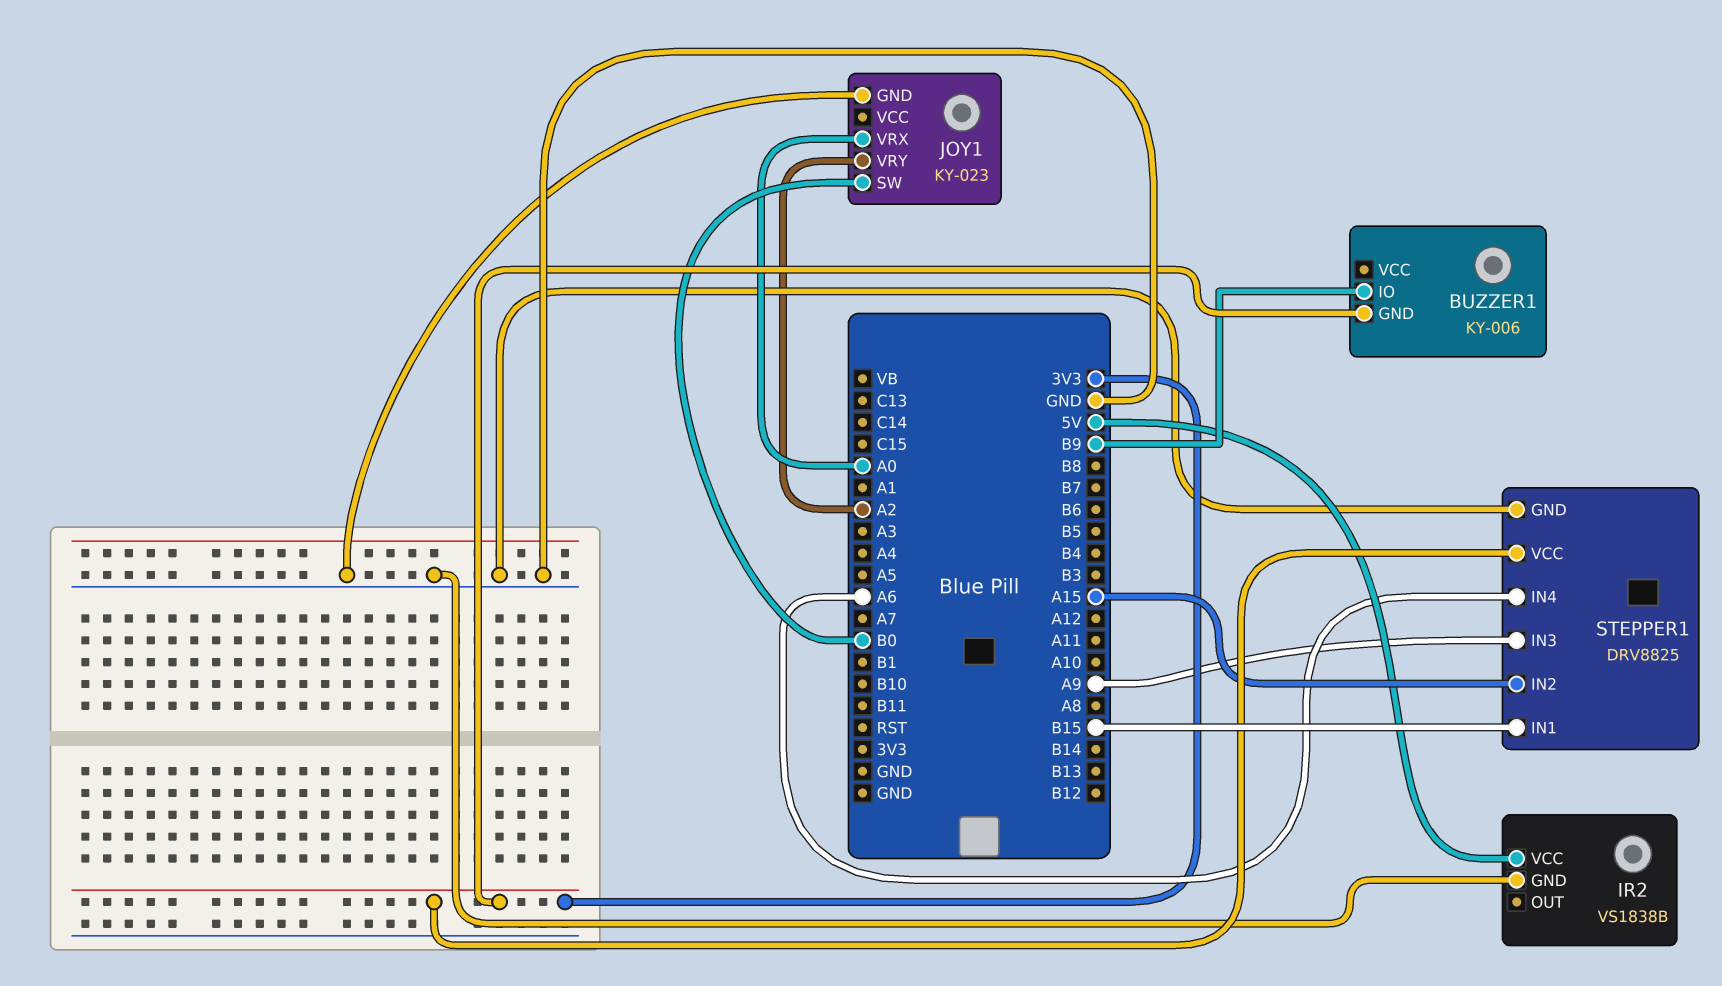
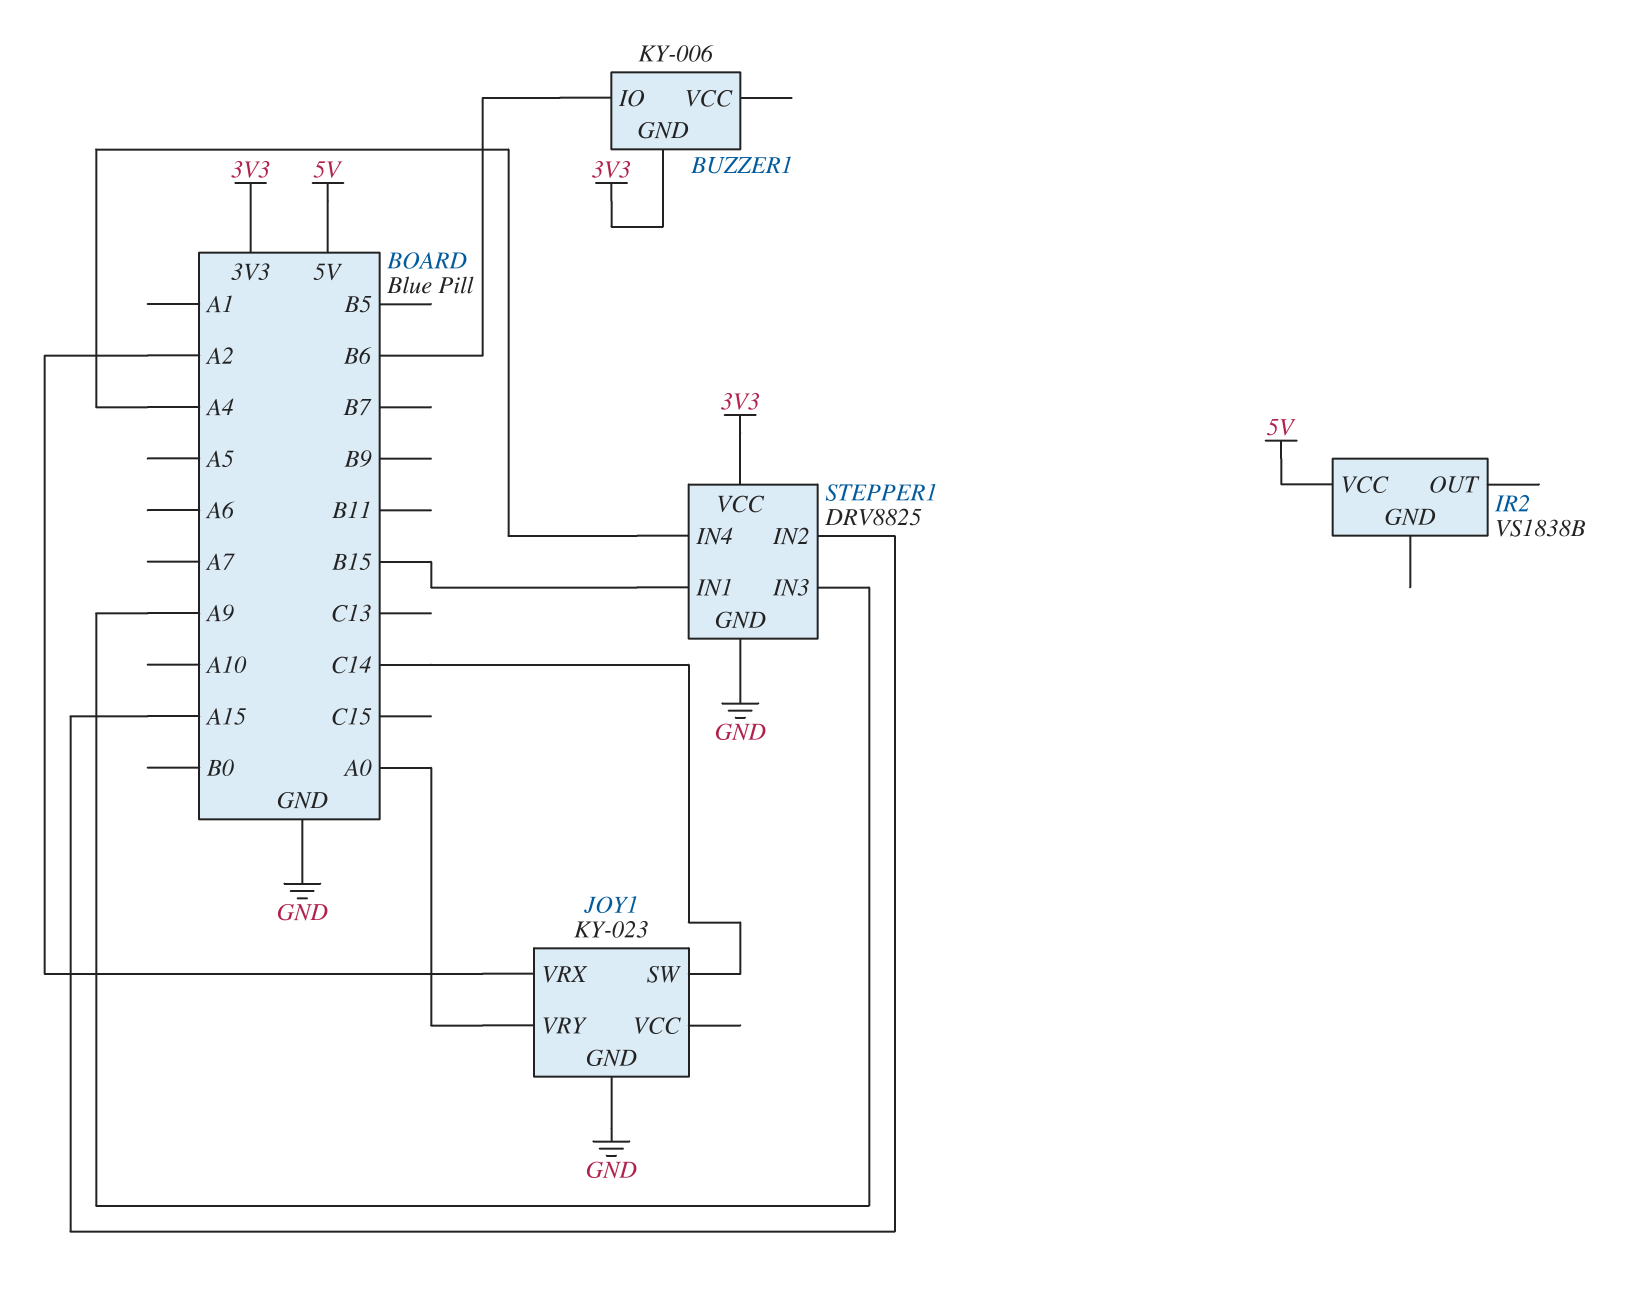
BUZZER1 pin IO: B9 -> B6
IR2 pin GND: GND -> none
JOY1 pin SW: B0 -> C14
JOY1 pin VRX: A0 -> A2
JOY1 pin VRY: A2 -> A0
STEPPER1 pin IN4: A6 -> A4

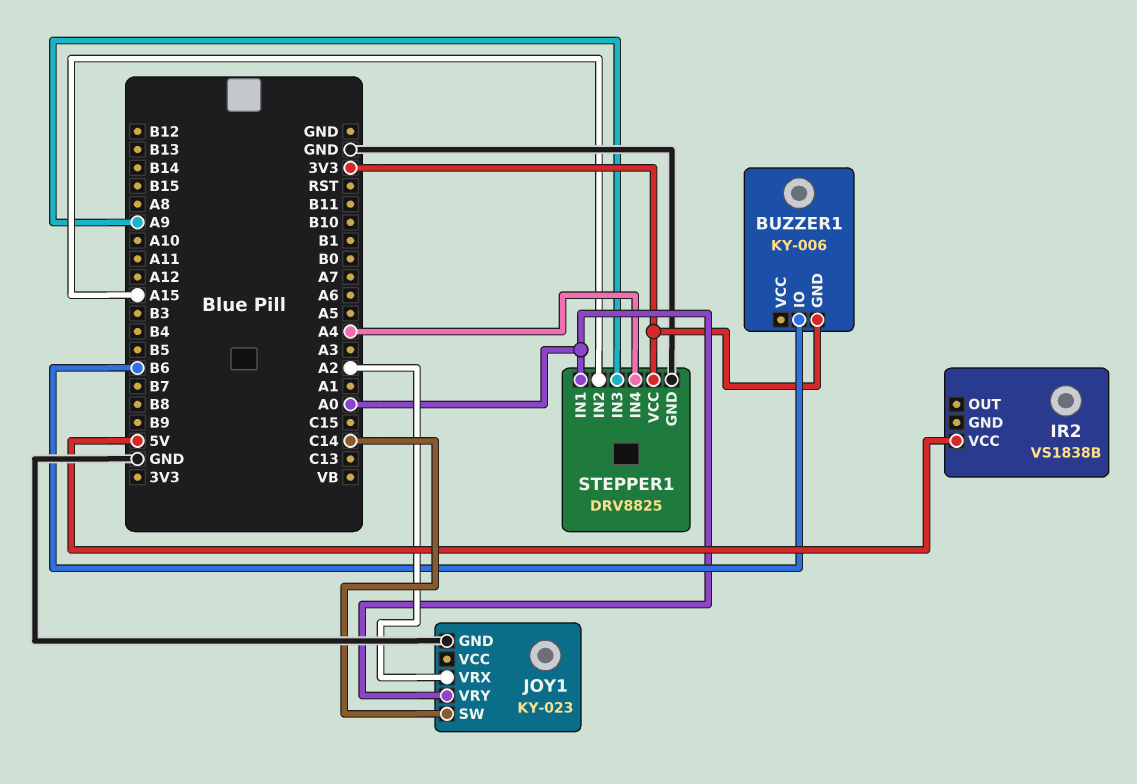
STEPPER1 pin IN1: B15 -> A0

